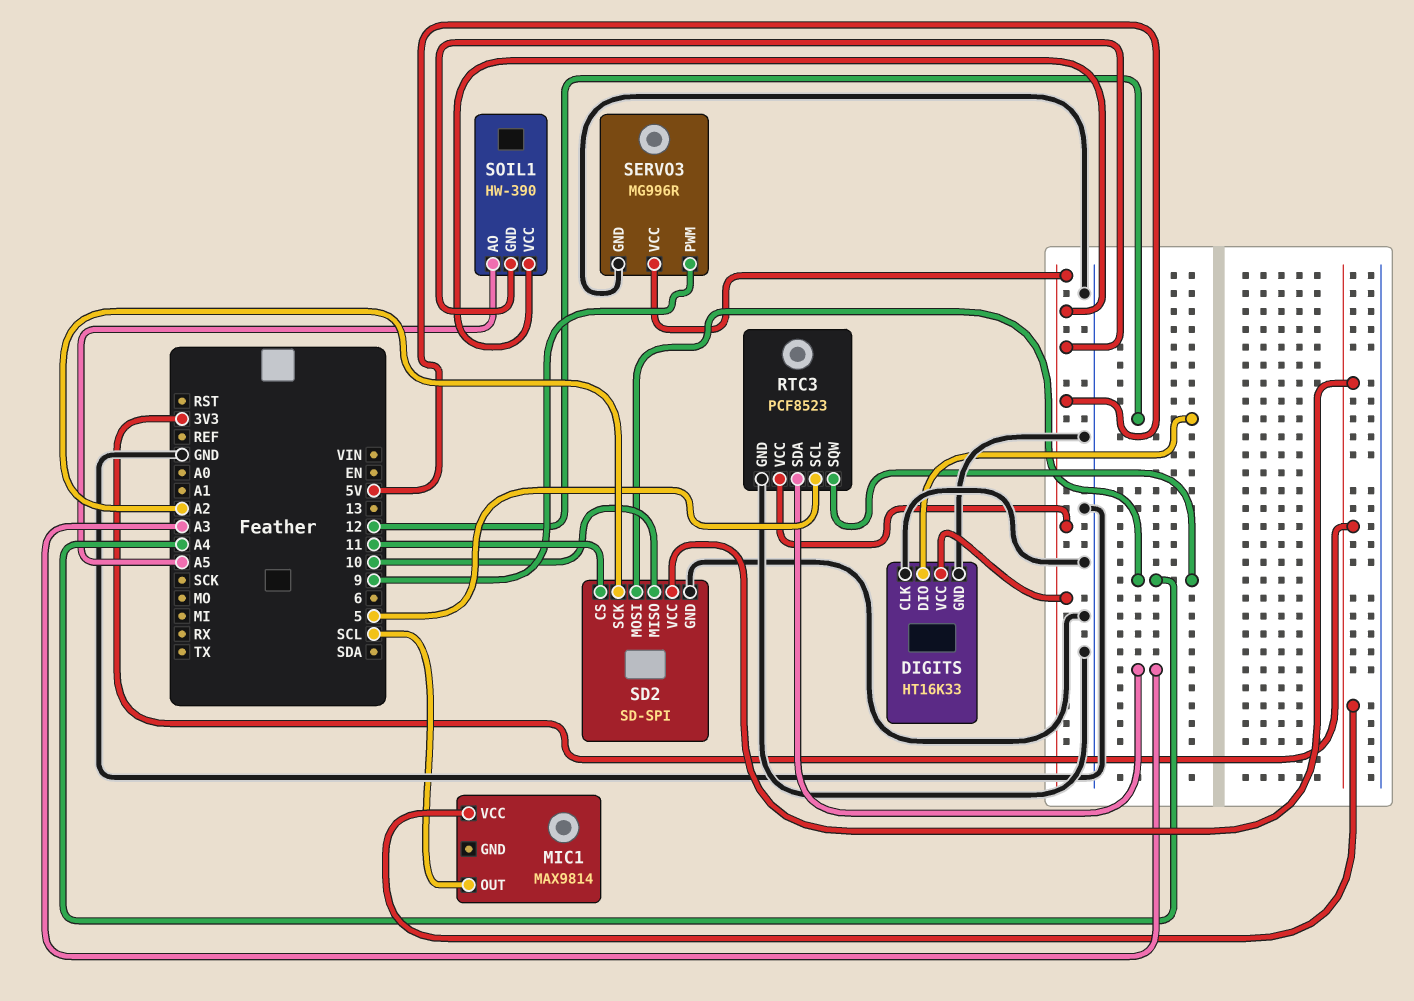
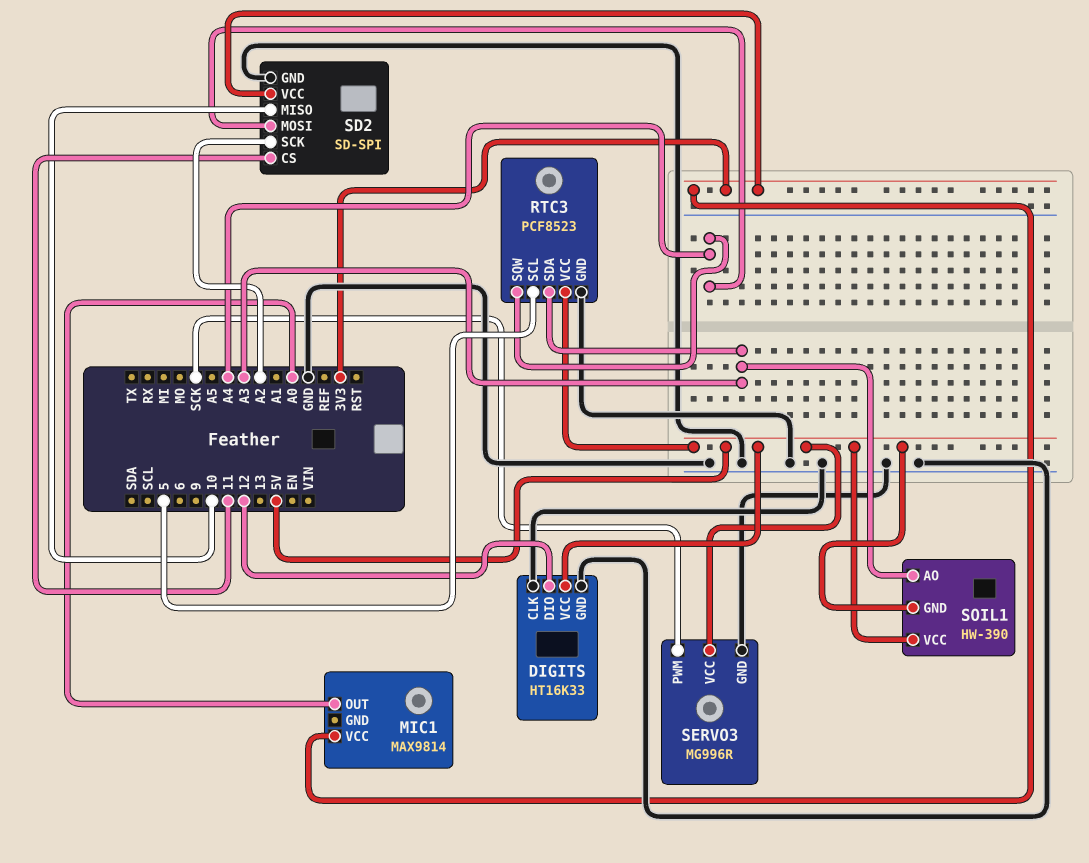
MIC1 pin OUT: SCL -> A0
SERVO3 pin PWM: 9 -> SCK
SOIL1 pin AO: A5 -> A3

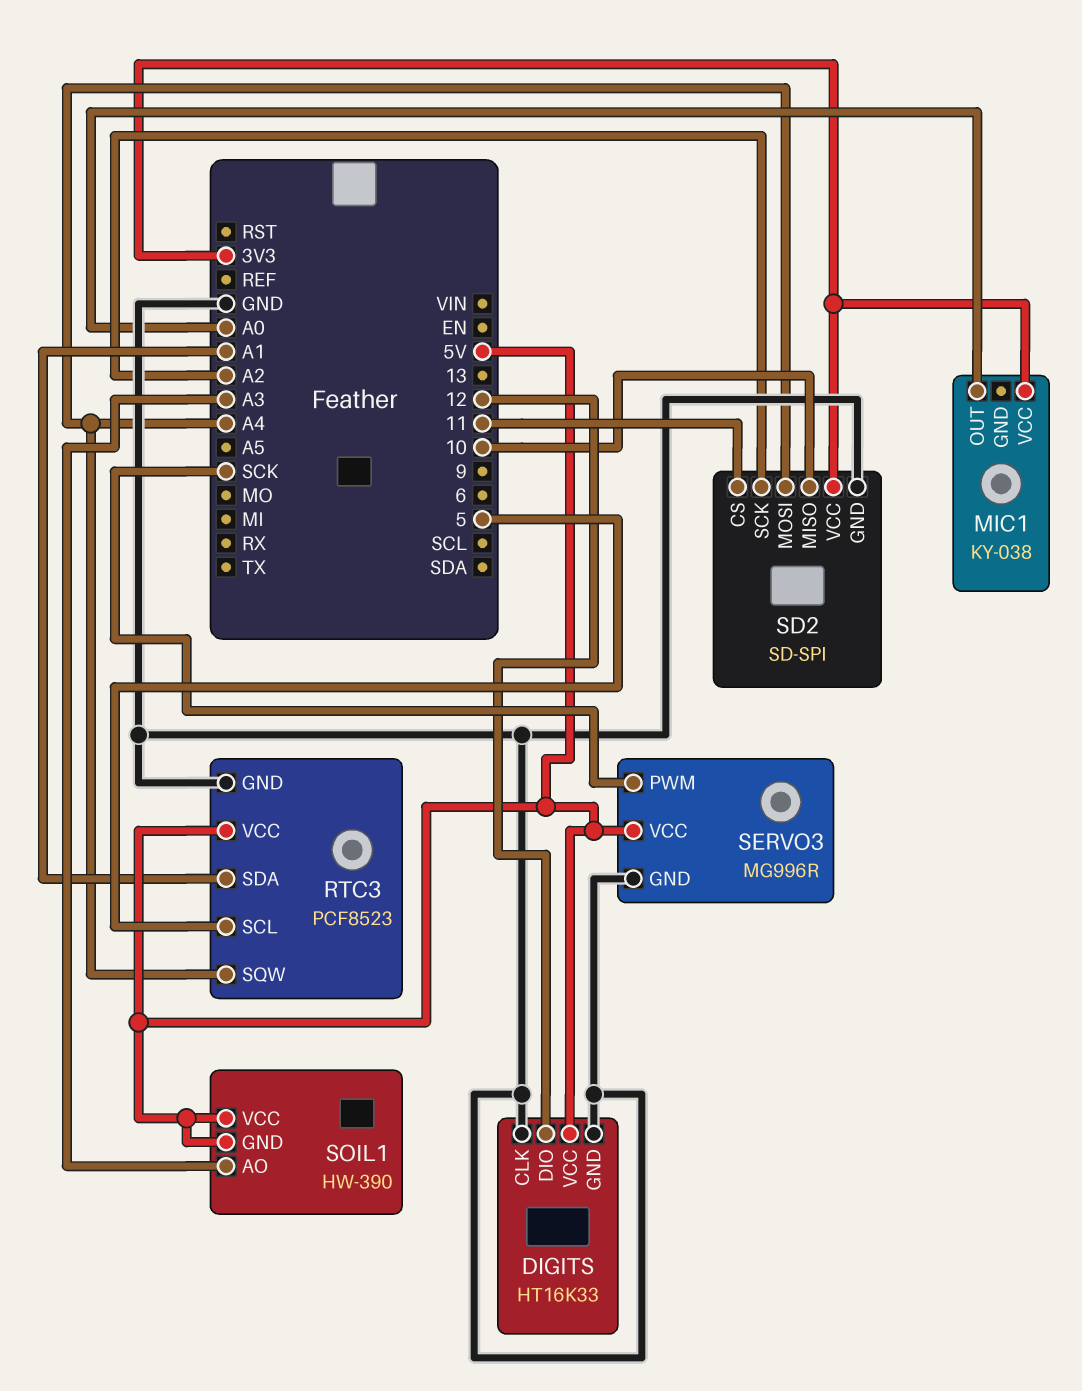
MIC1: MAX9814 -> KY-038
RTC3 pin SDA: A3 -> A1

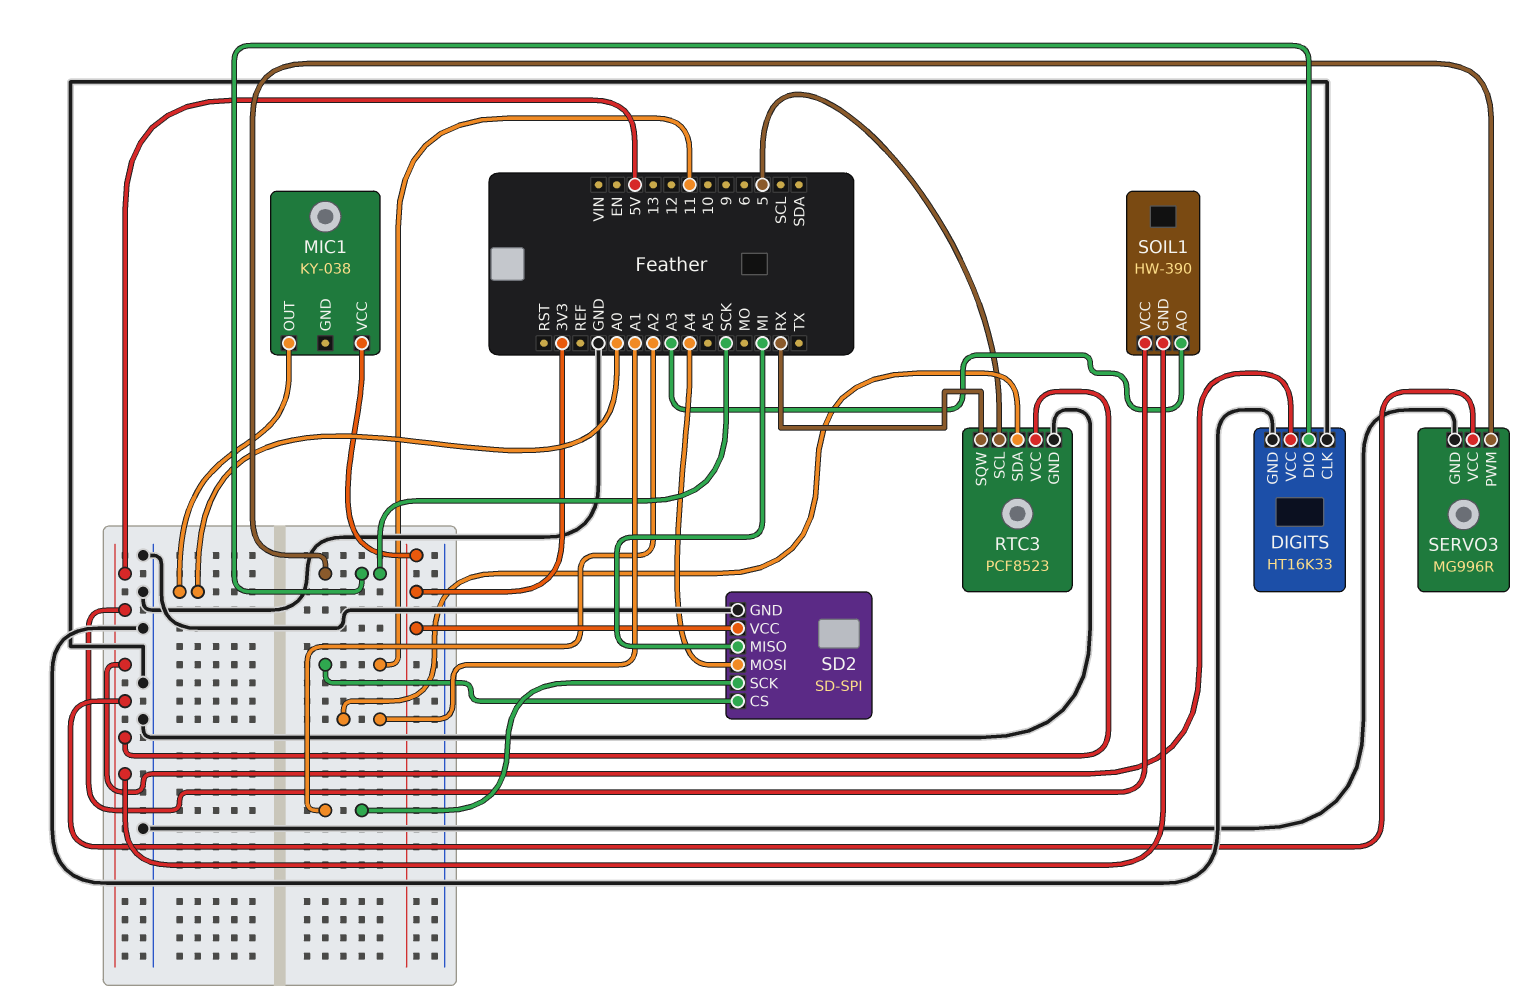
DIGITS pin DIO: 12 -> SCK
RTC3 pin SQW: A4 -> RX
SD2 pin MISO: 10 -> MI

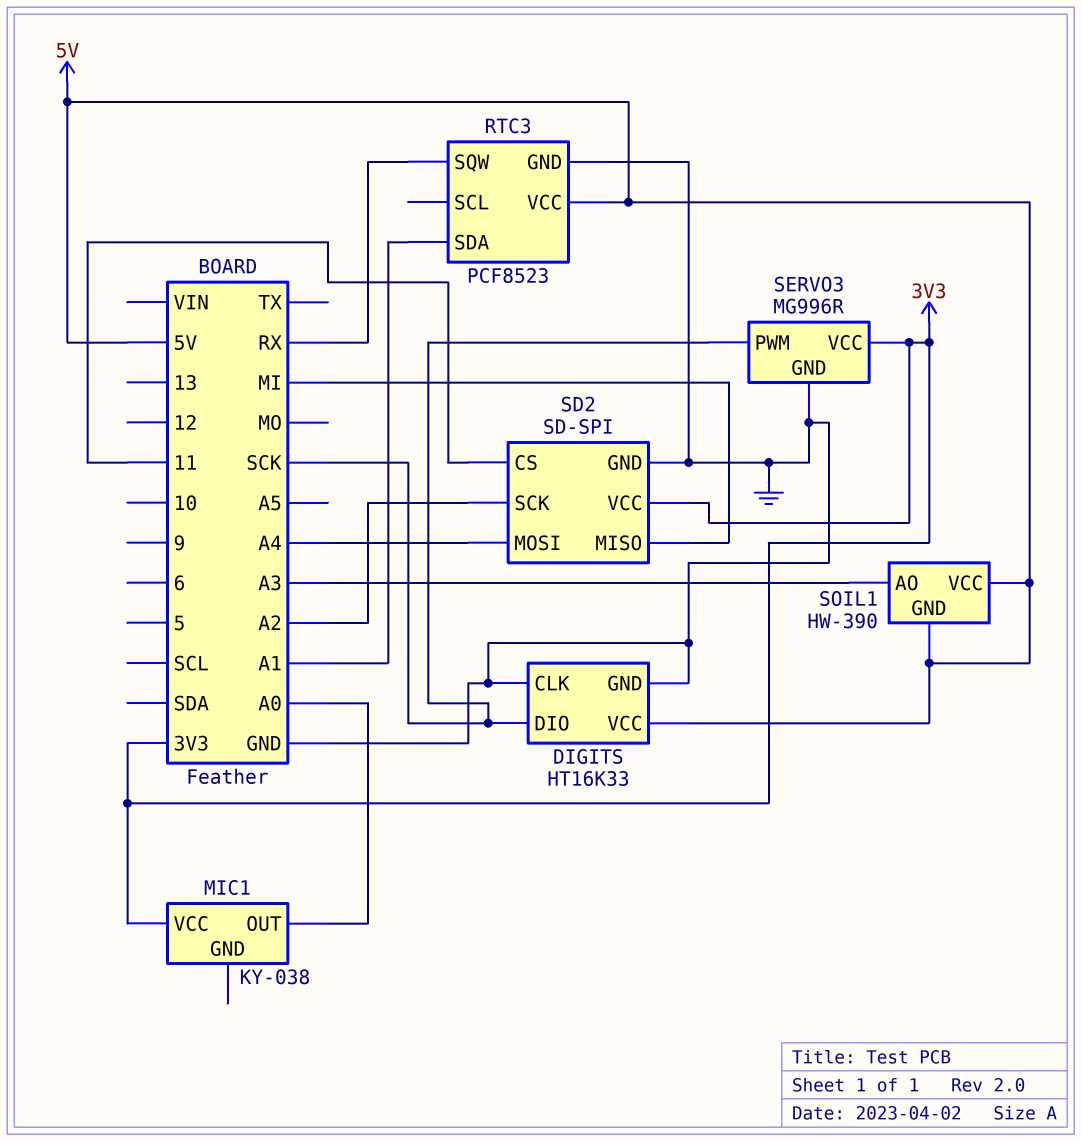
RTC3 pin SCL: 5 -> none
SERVO3 pin VCC: 5V -> 3V3

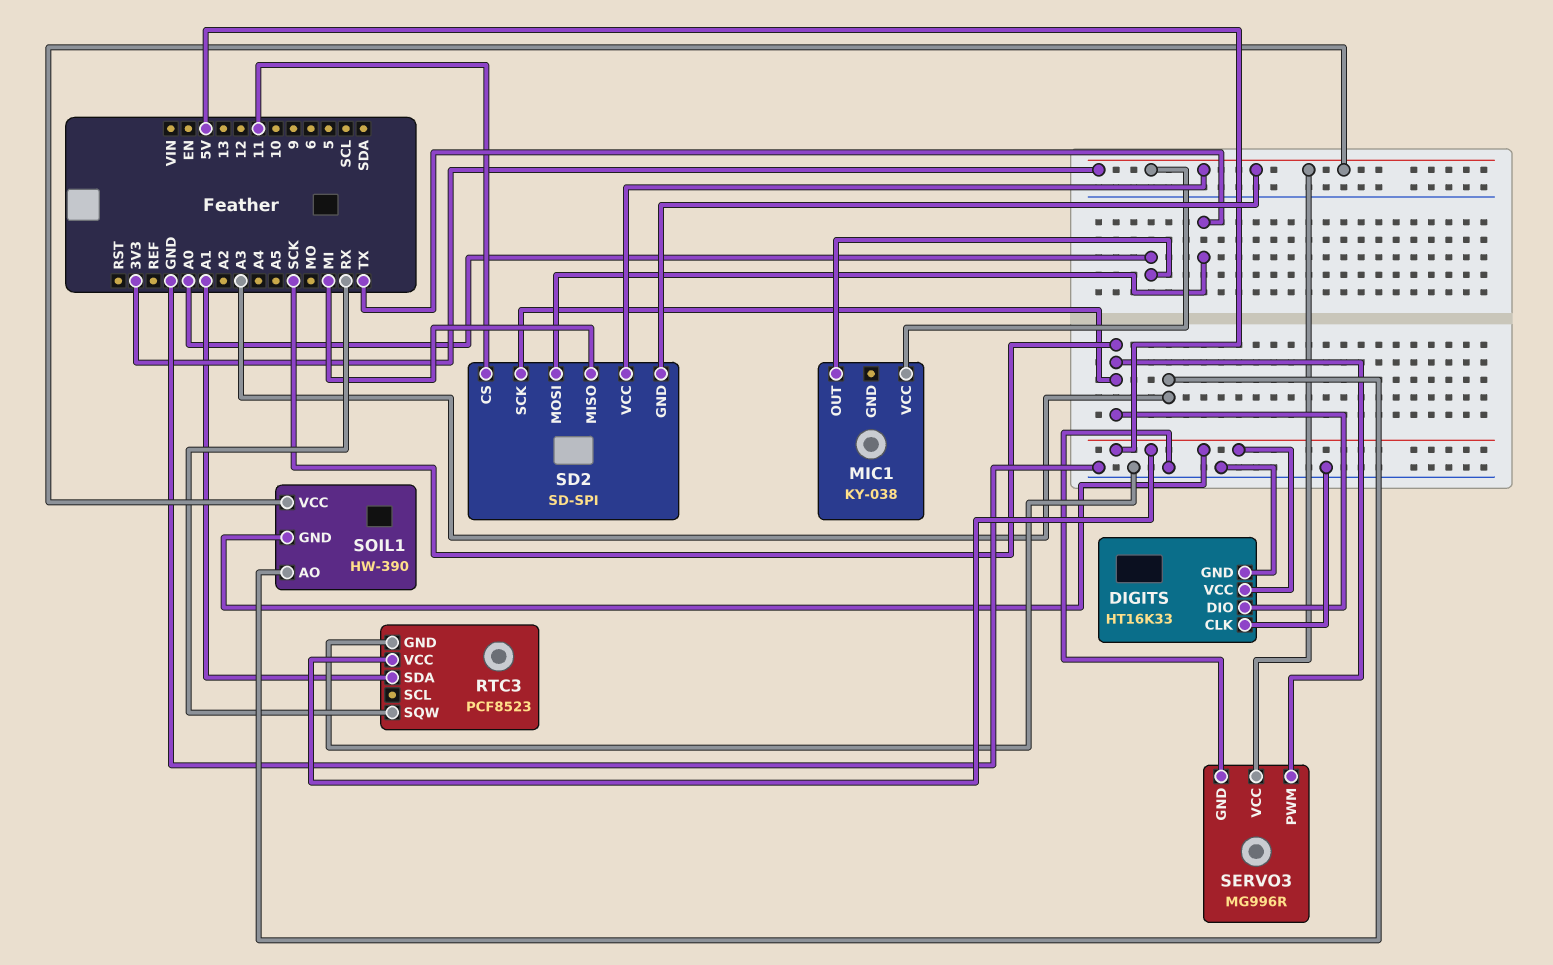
SD2 pin GND: GND -> 3V3
SD2 pin MOSI: A4 -> TX
SD2 pin SCK: A2 -> SCK
SOIL1 pin VCC: 5V -> 3V3

